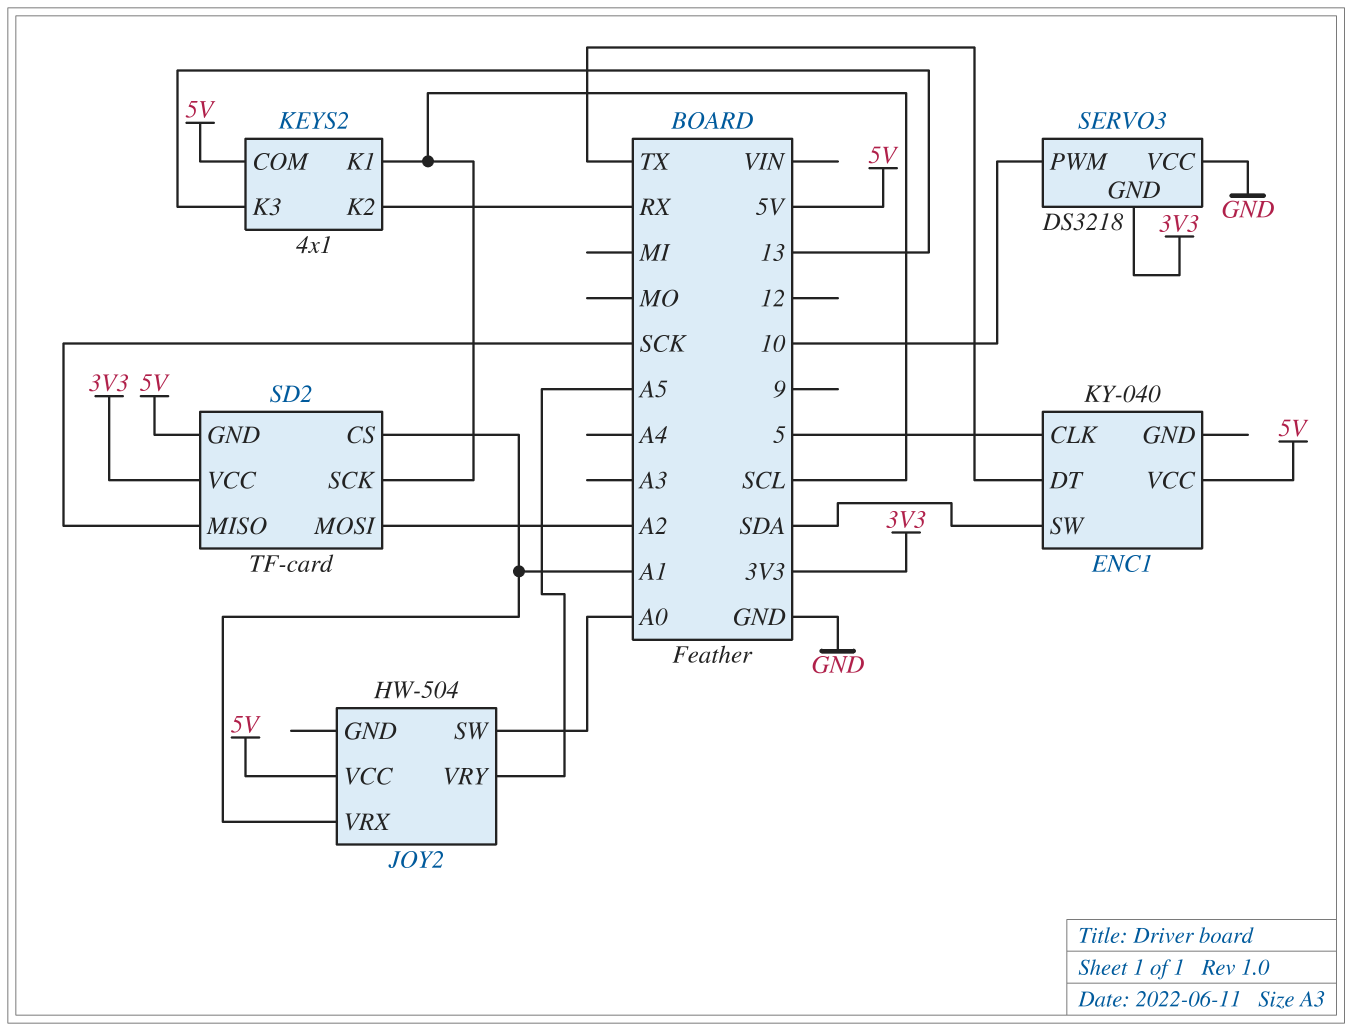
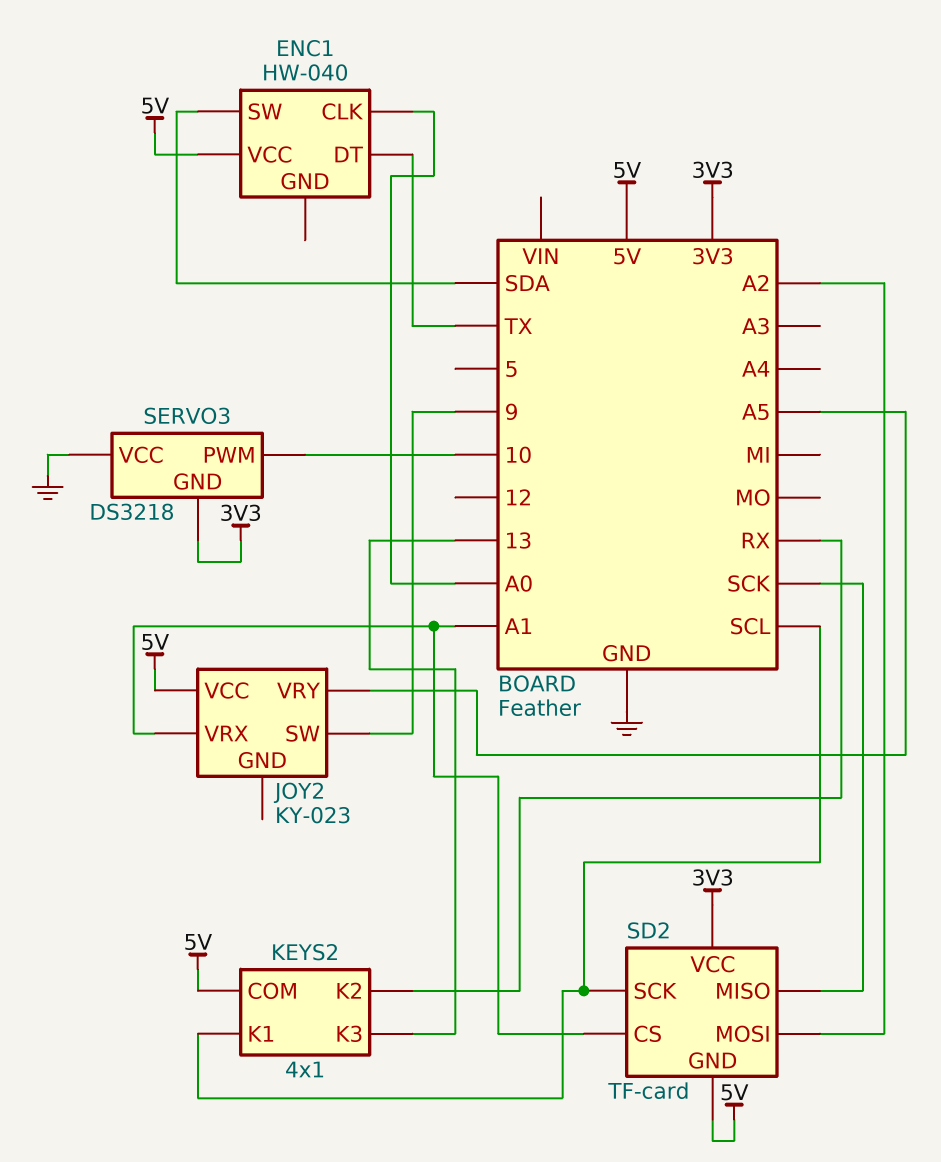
ENC1: KY-040 -> HW-040
ENC1 pin CLK: 5 -> A0
JOY2: HW-504 -> KY-023
JOY2 pin SW: A0 -> 9

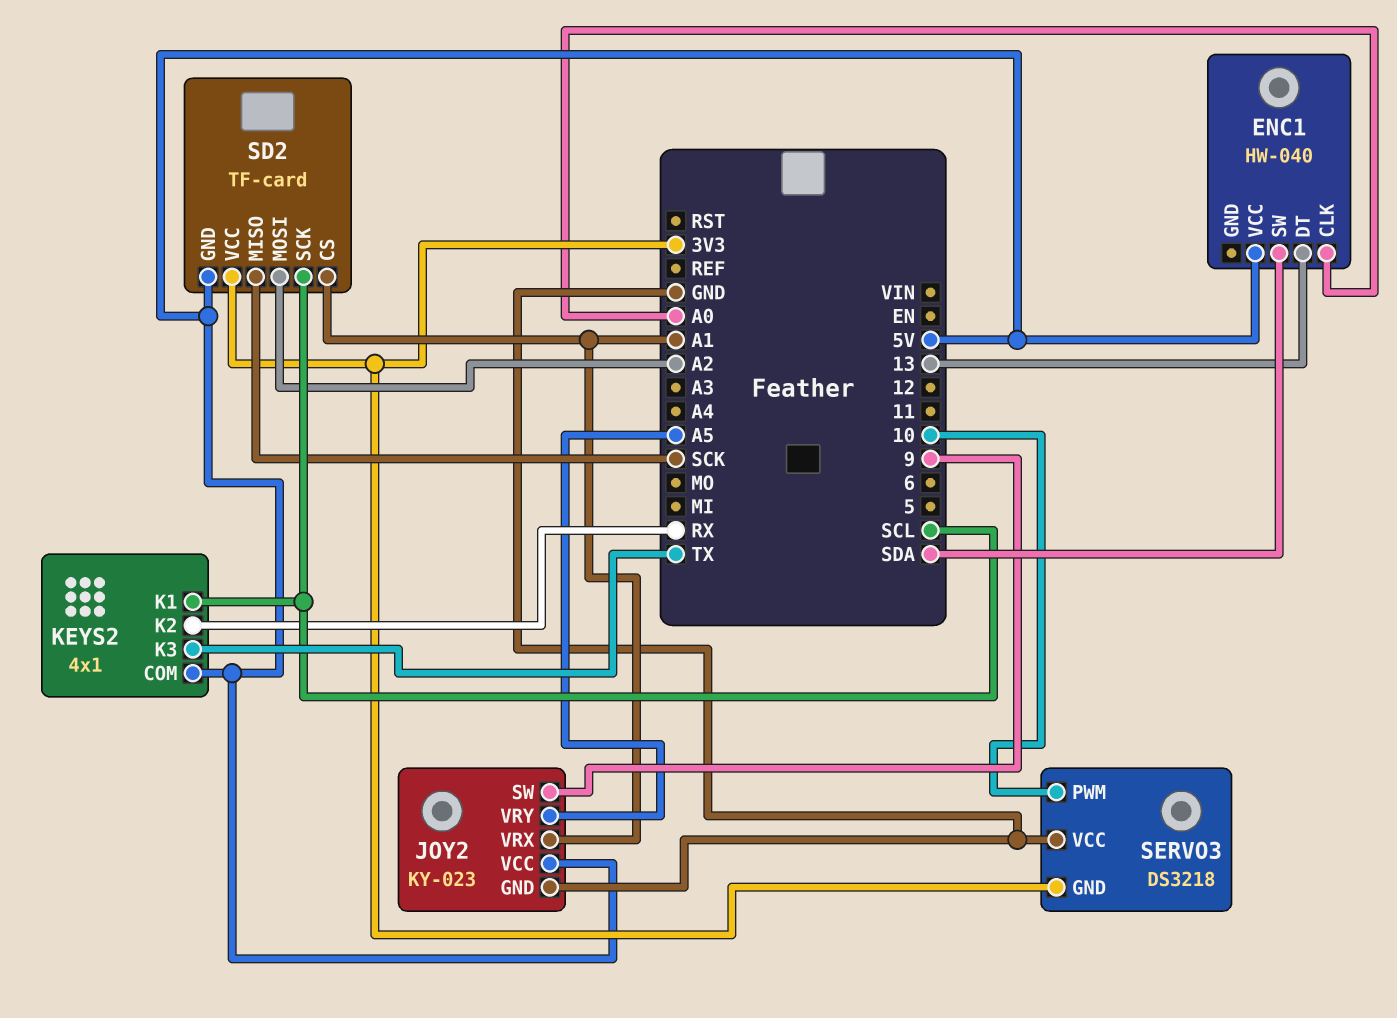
ENC1 pin DT: TX -> 13
JOY2 pin GND: none -> GND
KEYS2 pin K3: 13 -> TX

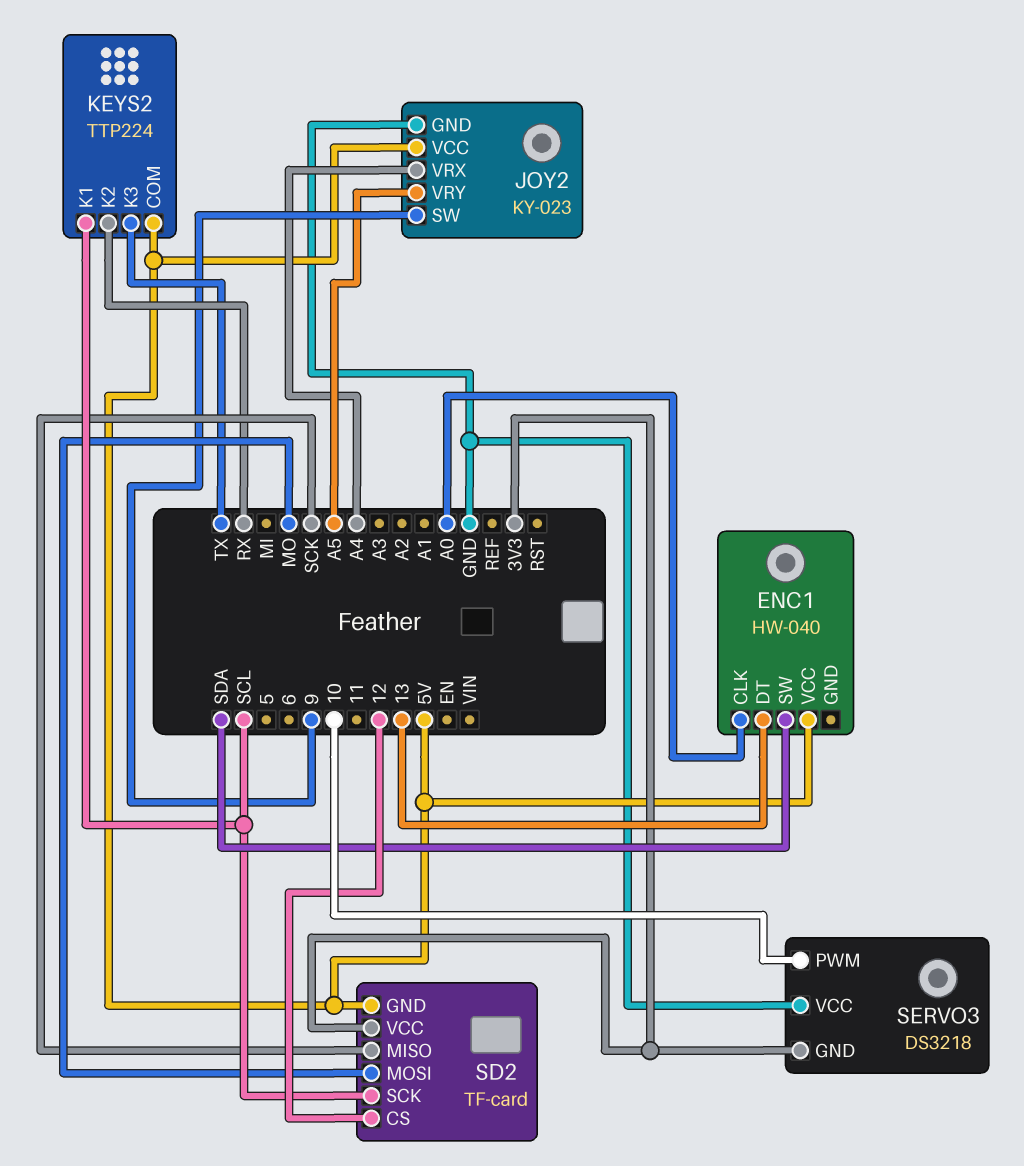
JOY2 pin VRX: A1 -> A4
KEYS2: 4x1 -> TTP224
SD2 pin CS: A1 -> 12
SD2 pin MOSI: A2 -> MO

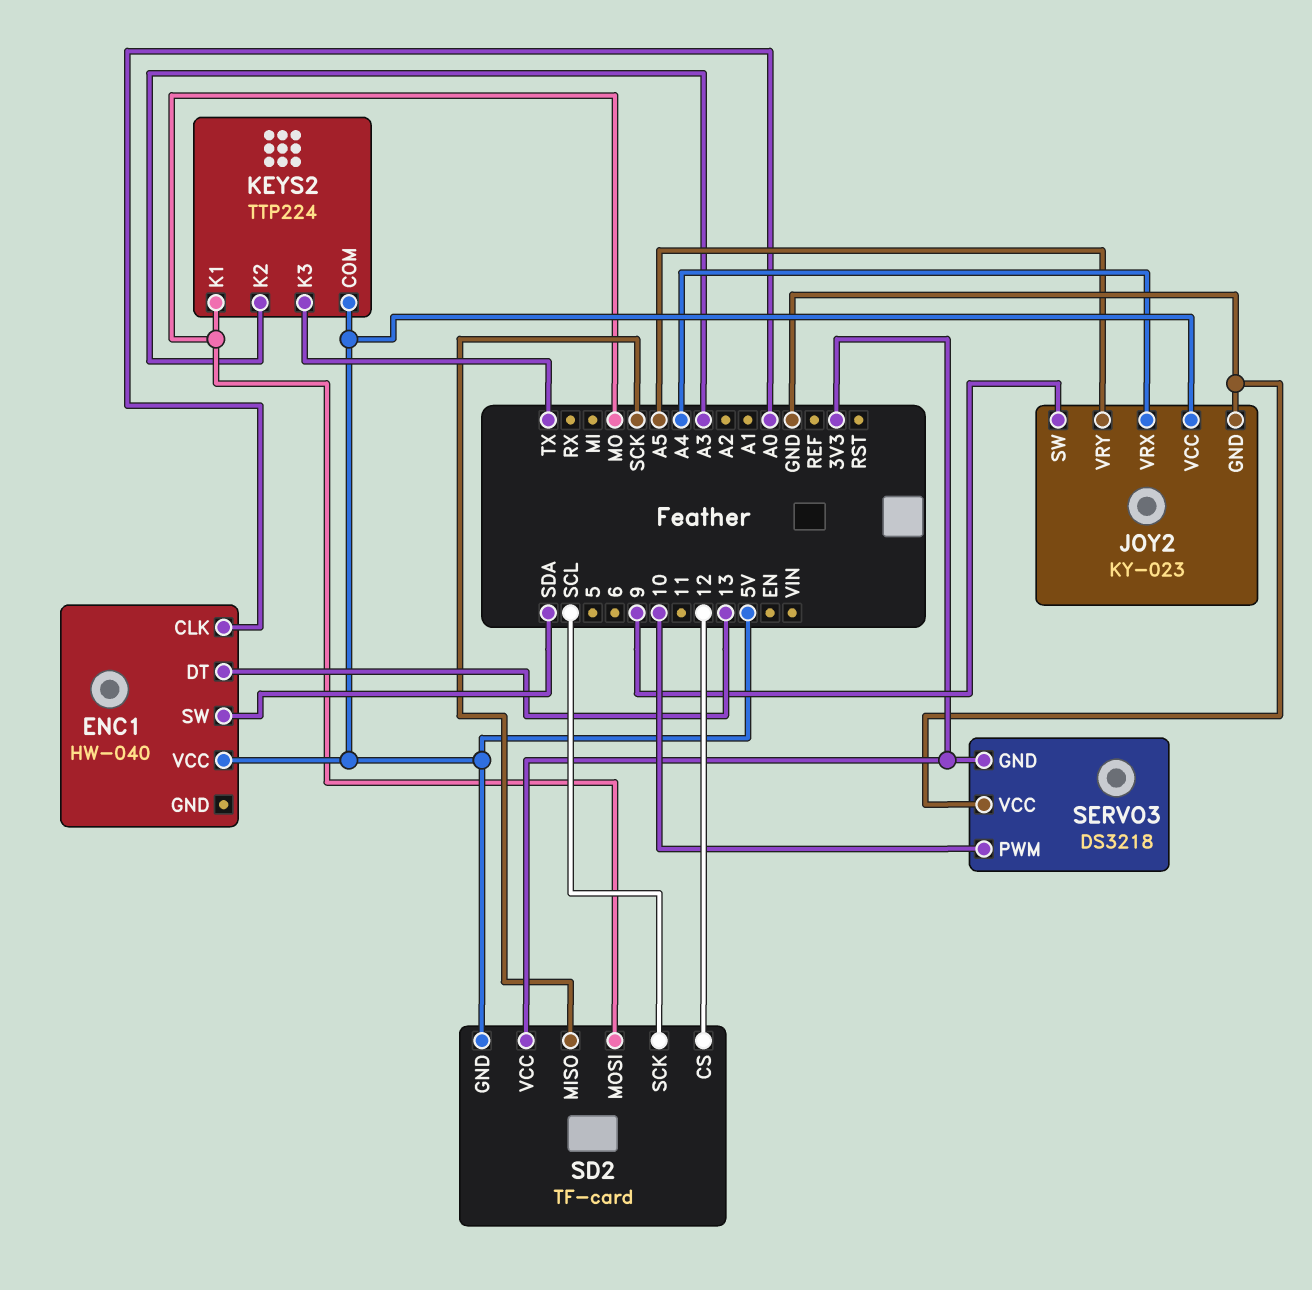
KEYS2 pin K1: SCL -> MO
KEYS2 pin K2: RX -> A3

